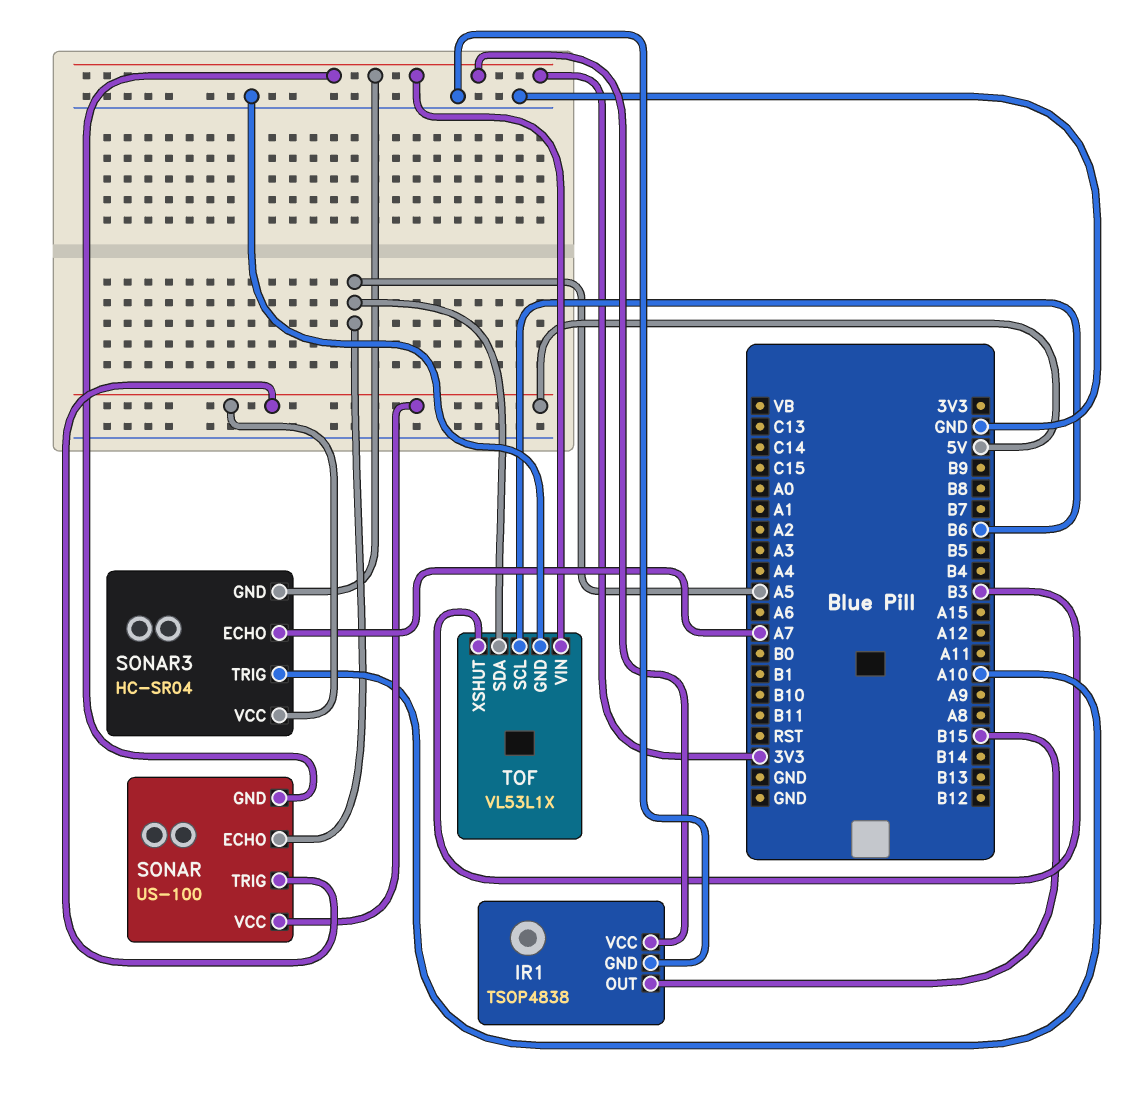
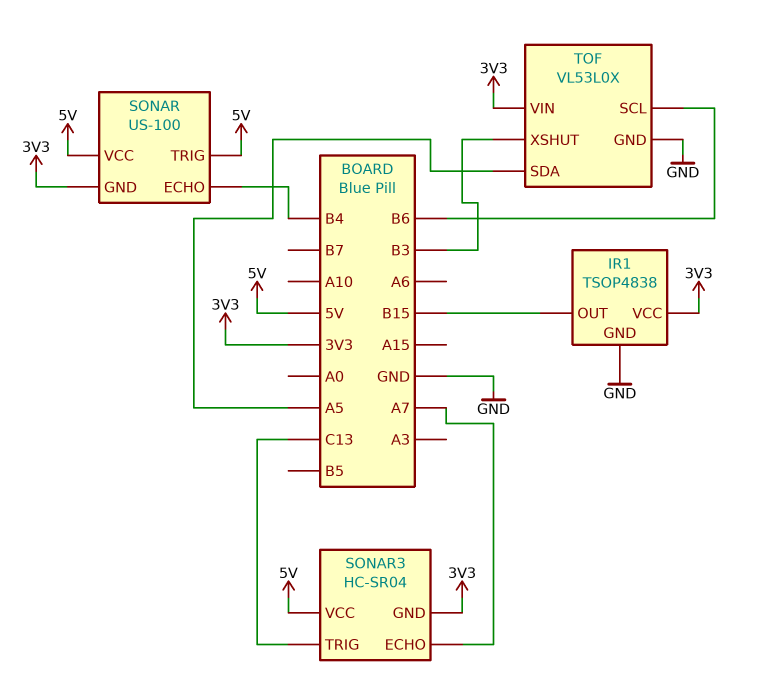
SONAR pin ECHO: A5 -> B4
SONAR3 pin TRIG: A10 -> C13
TOF: VL53L1X -> VL53L0X

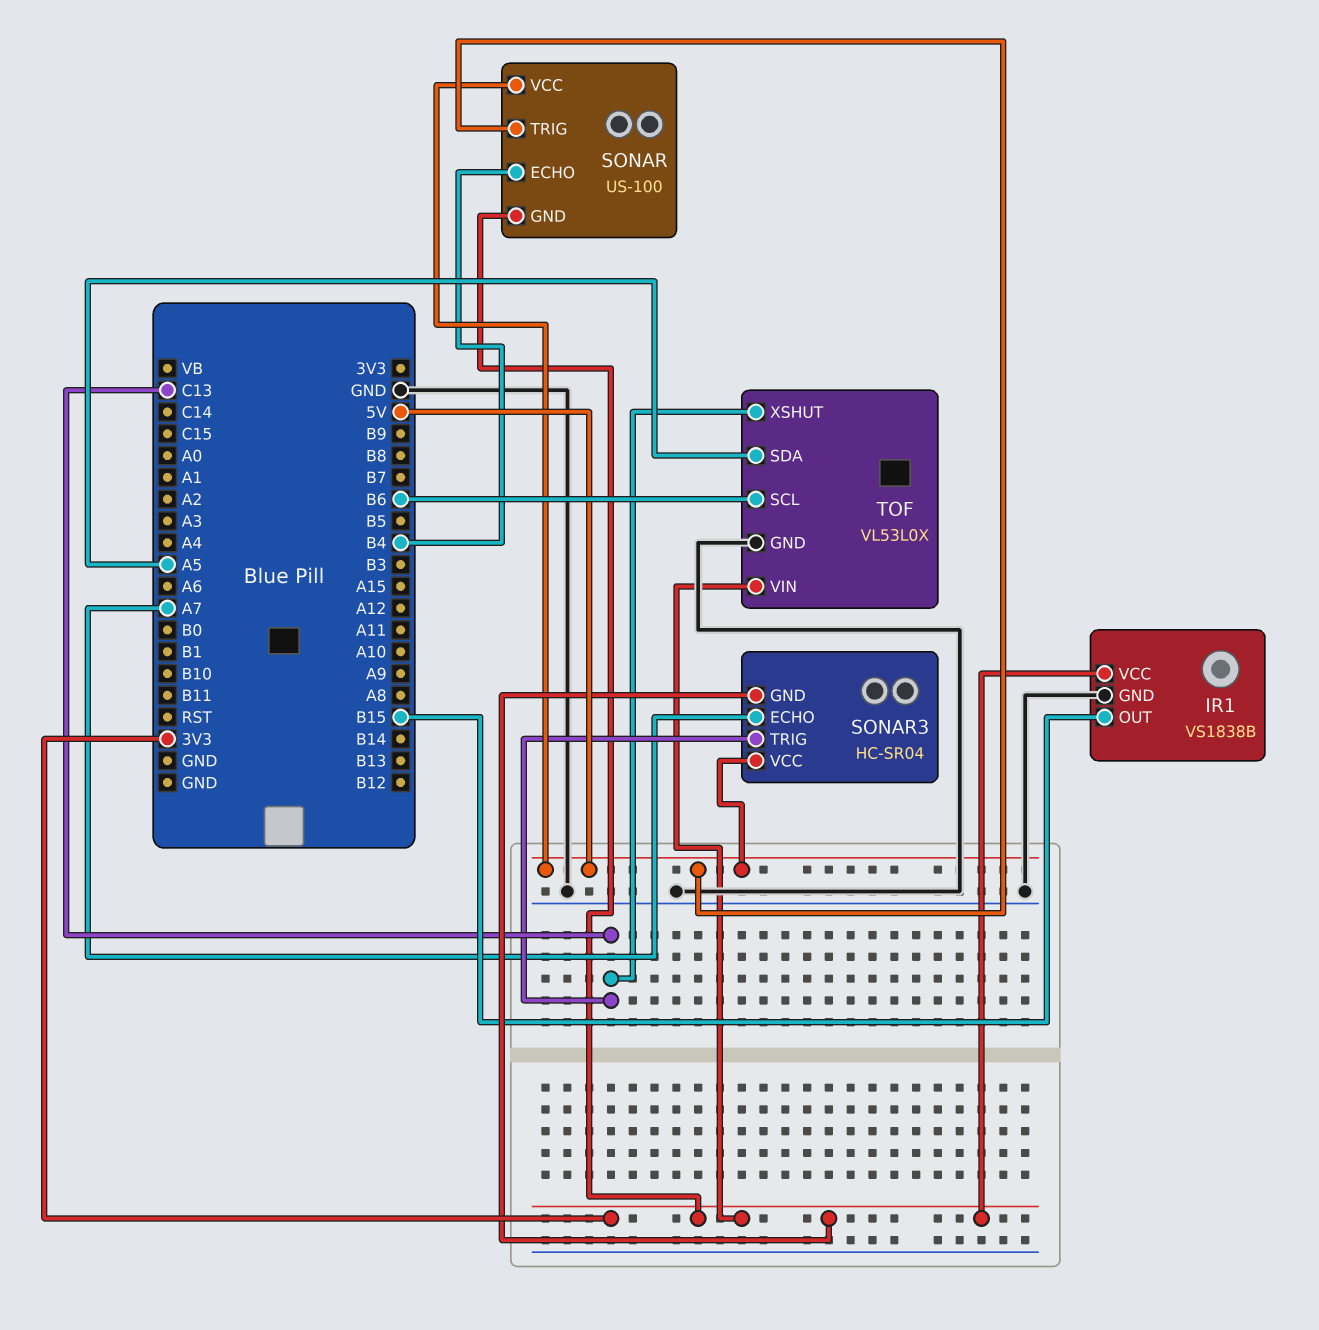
IR1: TSOP4838 -> VS1838B
TOF pin XSHUT: B3 -> C13

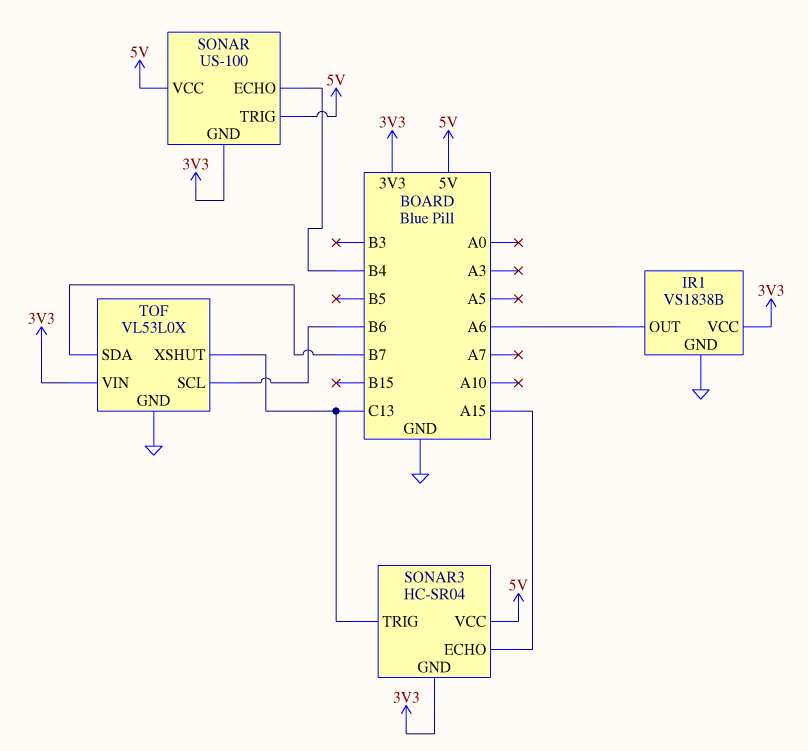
IR1 pin OUT: B15 -> A6
SONAR3 pin ECHO: A7 -> A15
TOF pin SDA: A5 -> B7

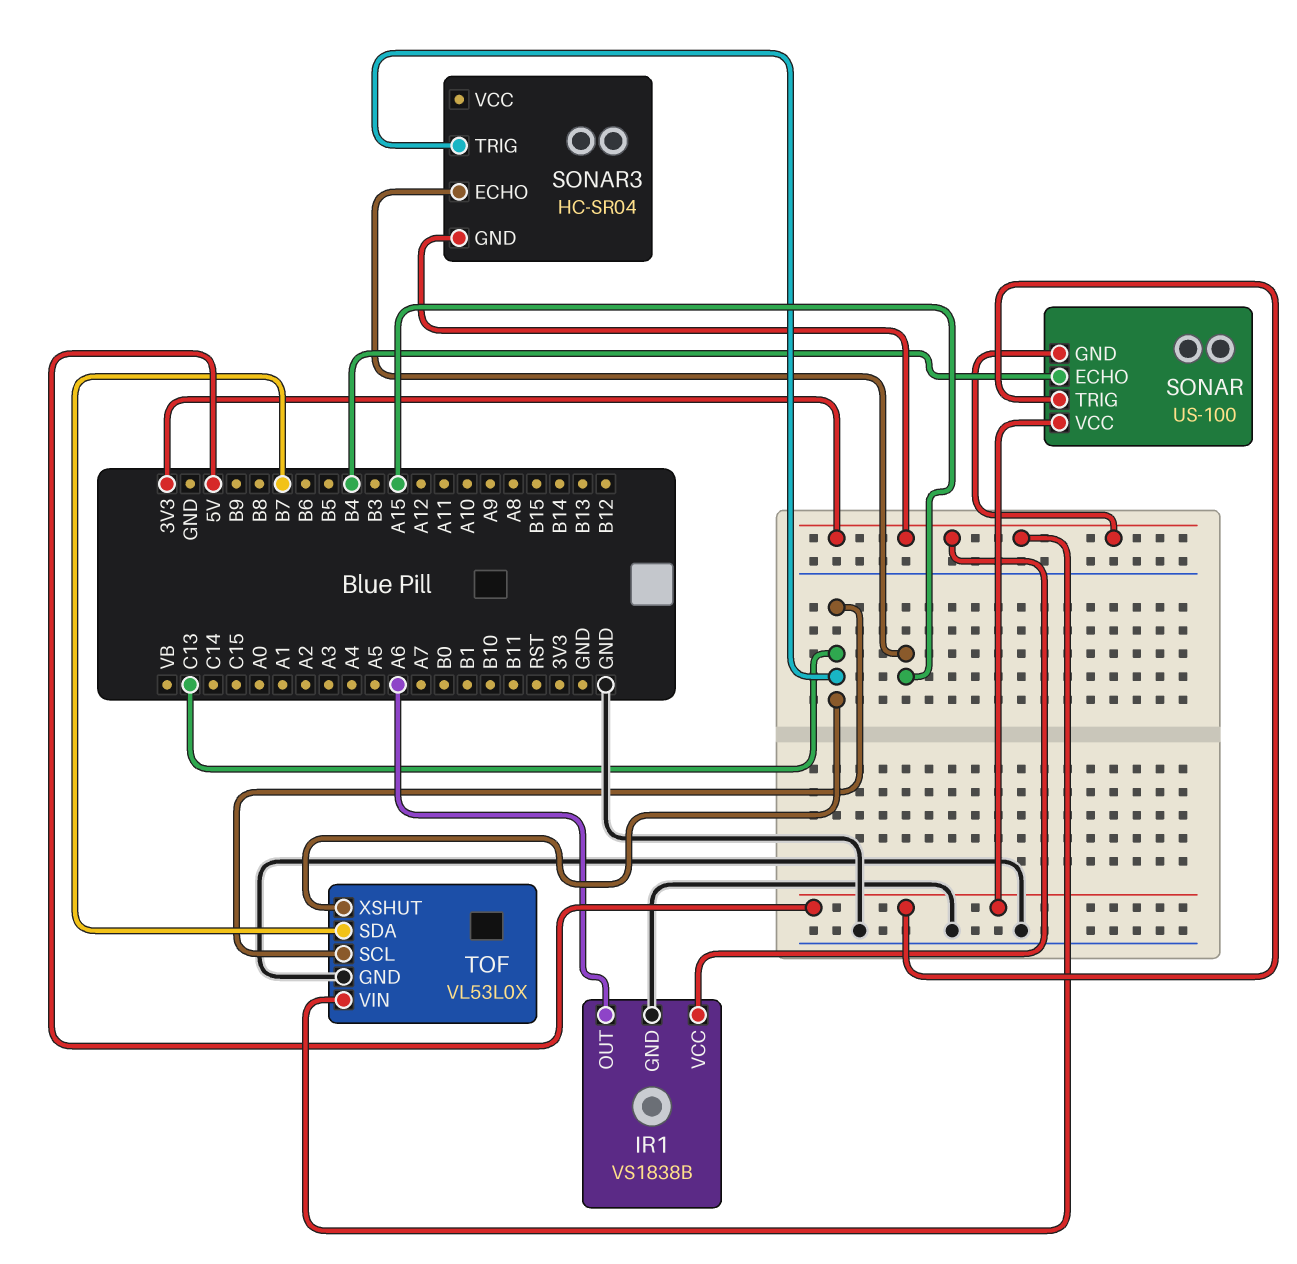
SONAR3 pin VCC: 5V -> none
TOF pin SCL: B6 -> C13

